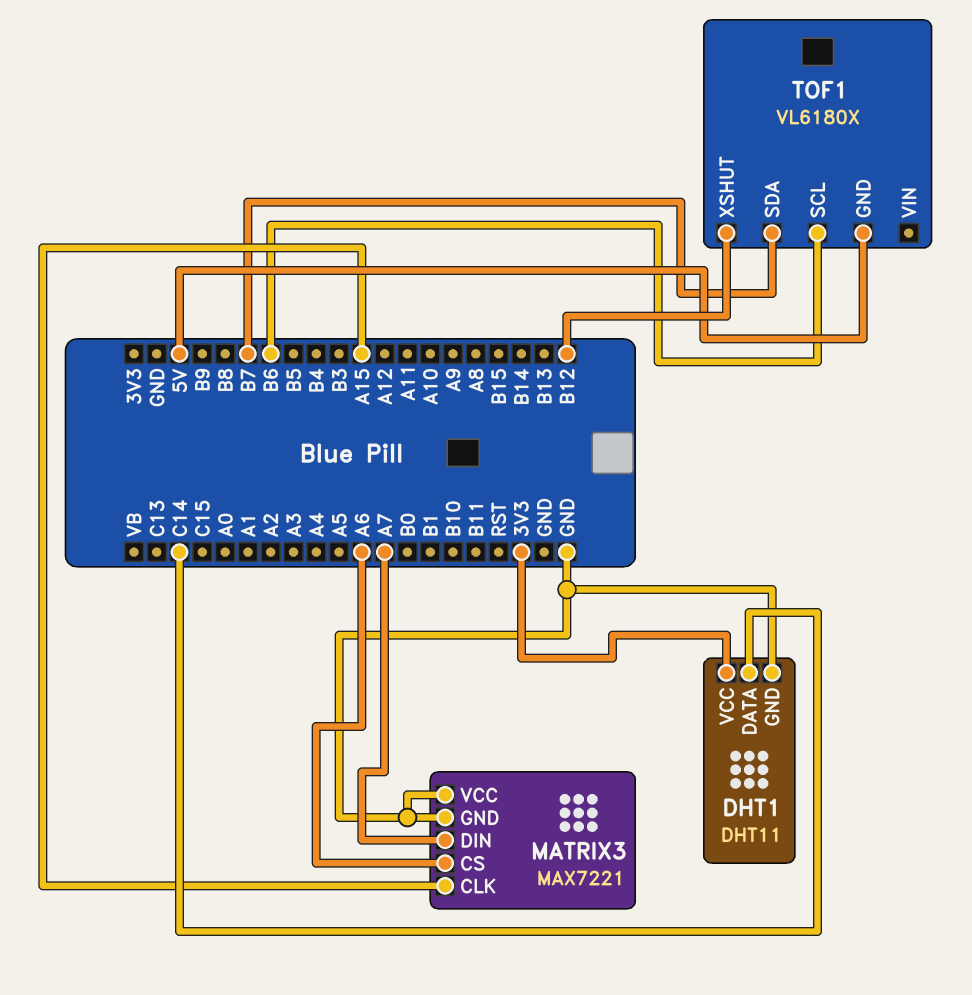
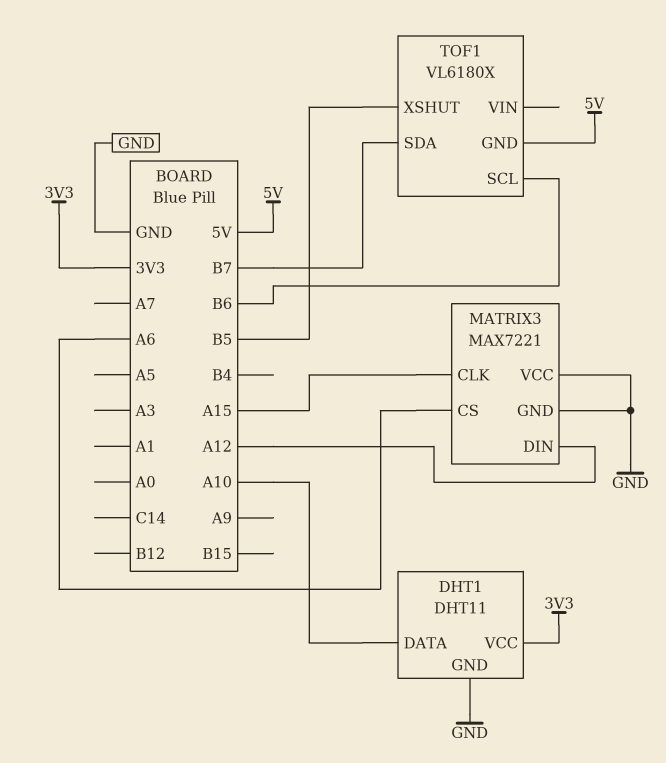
DHT1 pin DATA: C14 -> A10
MATRIX3 pin DIN: A7 -> A12
TOF1 pin XSHUT: B12 -> B5

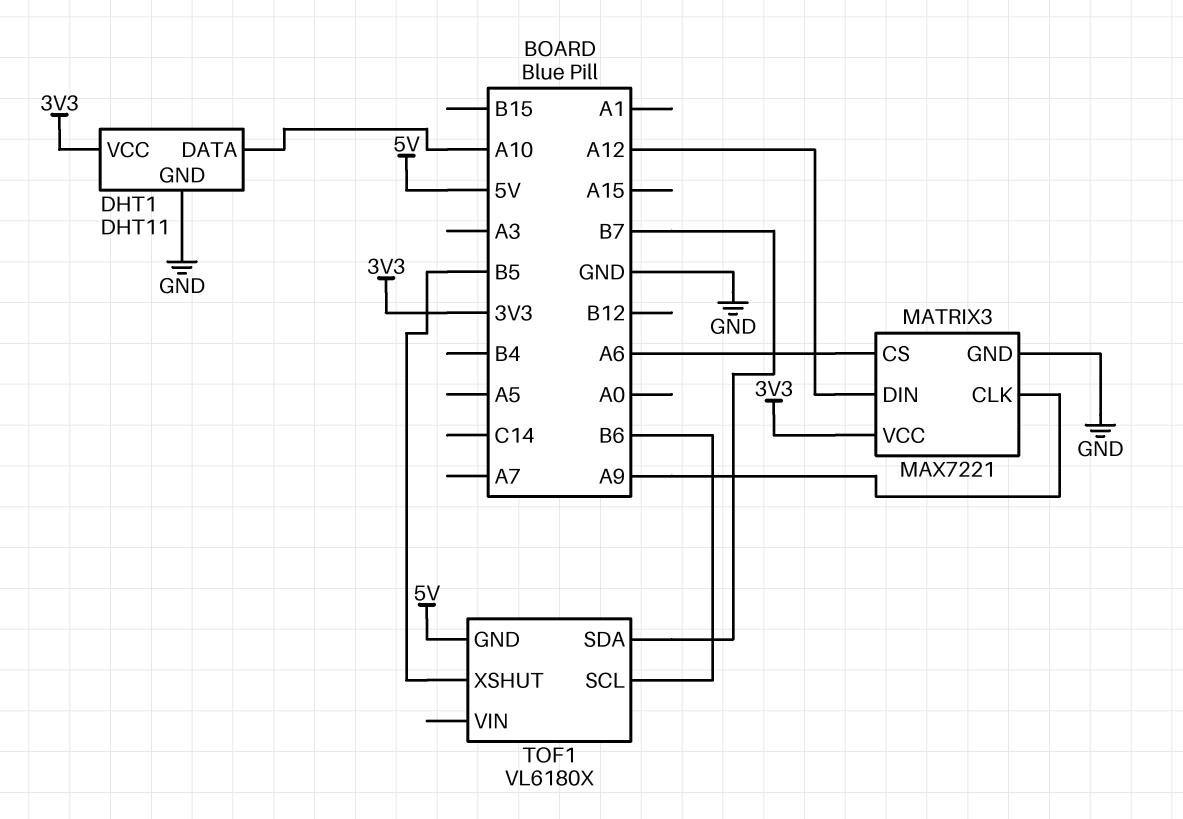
MATRIX3 pin CLK: A15 -> A9
MATRIX3 pin VCC: GND -> 3V3

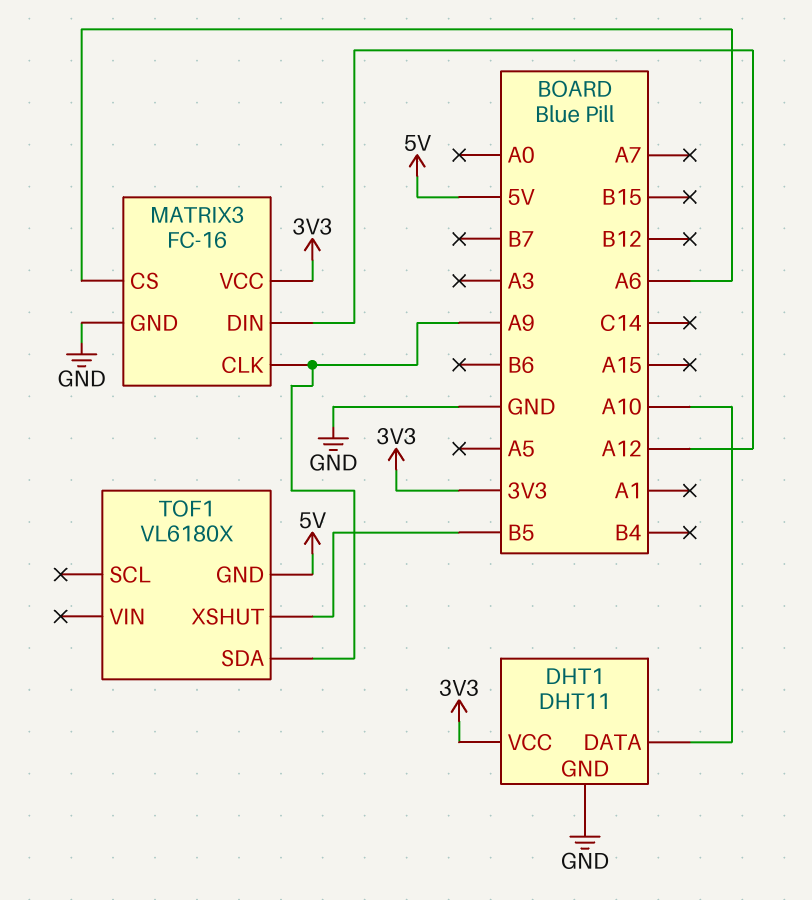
MATRIX3: MAX7221 -> FC-16
TOF1 pin SCL: B6 -> none
TOF1 pin SDA: B7 -> A9

